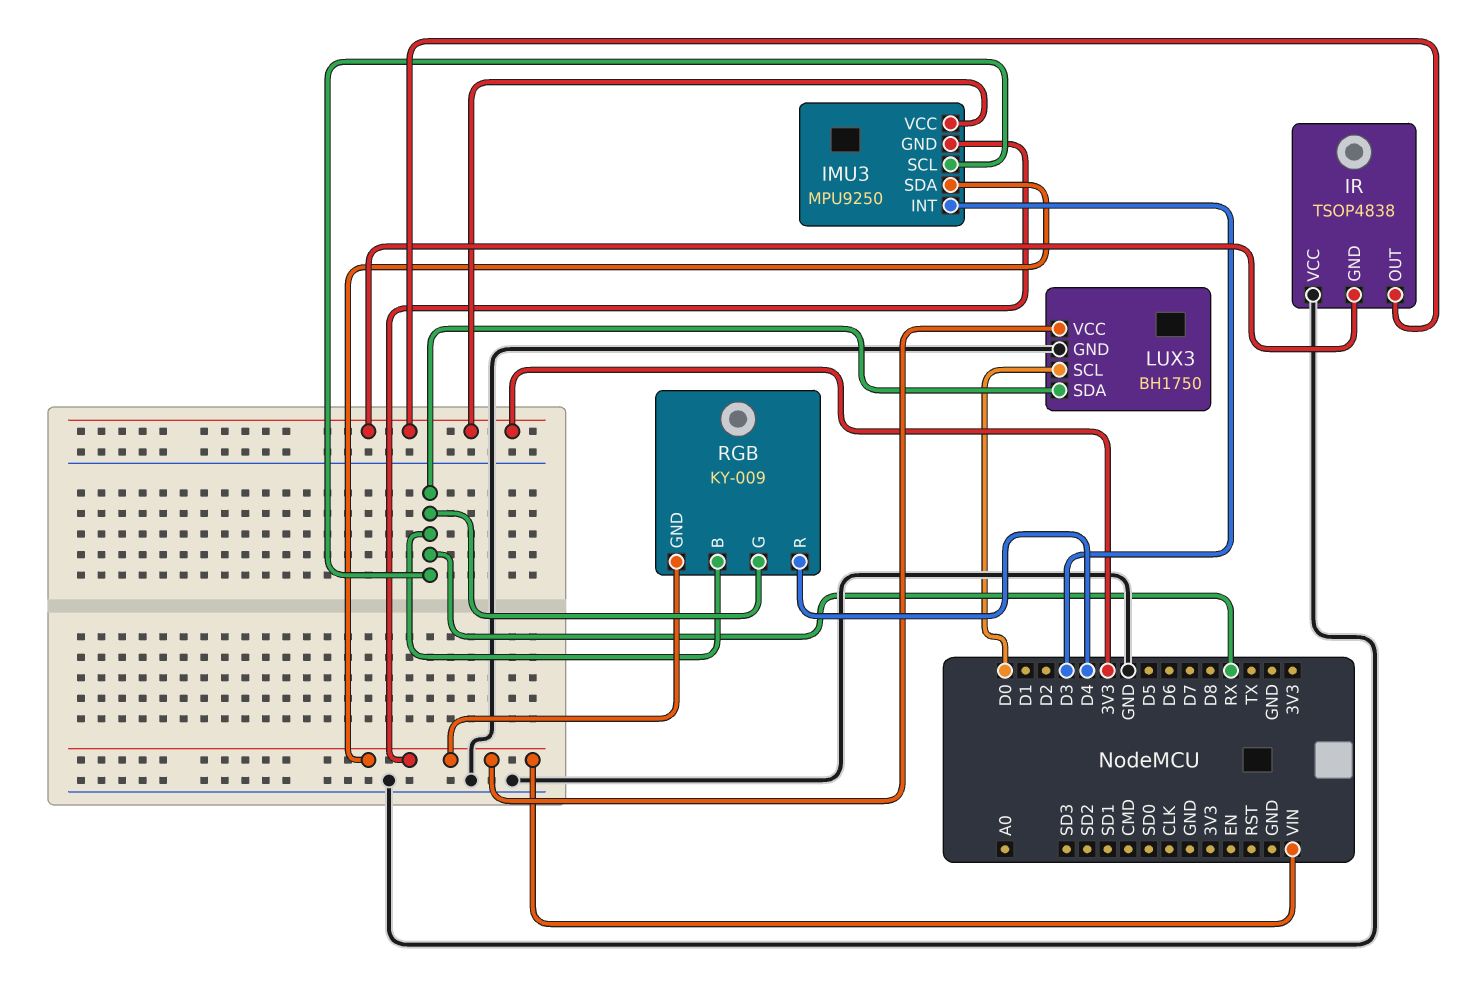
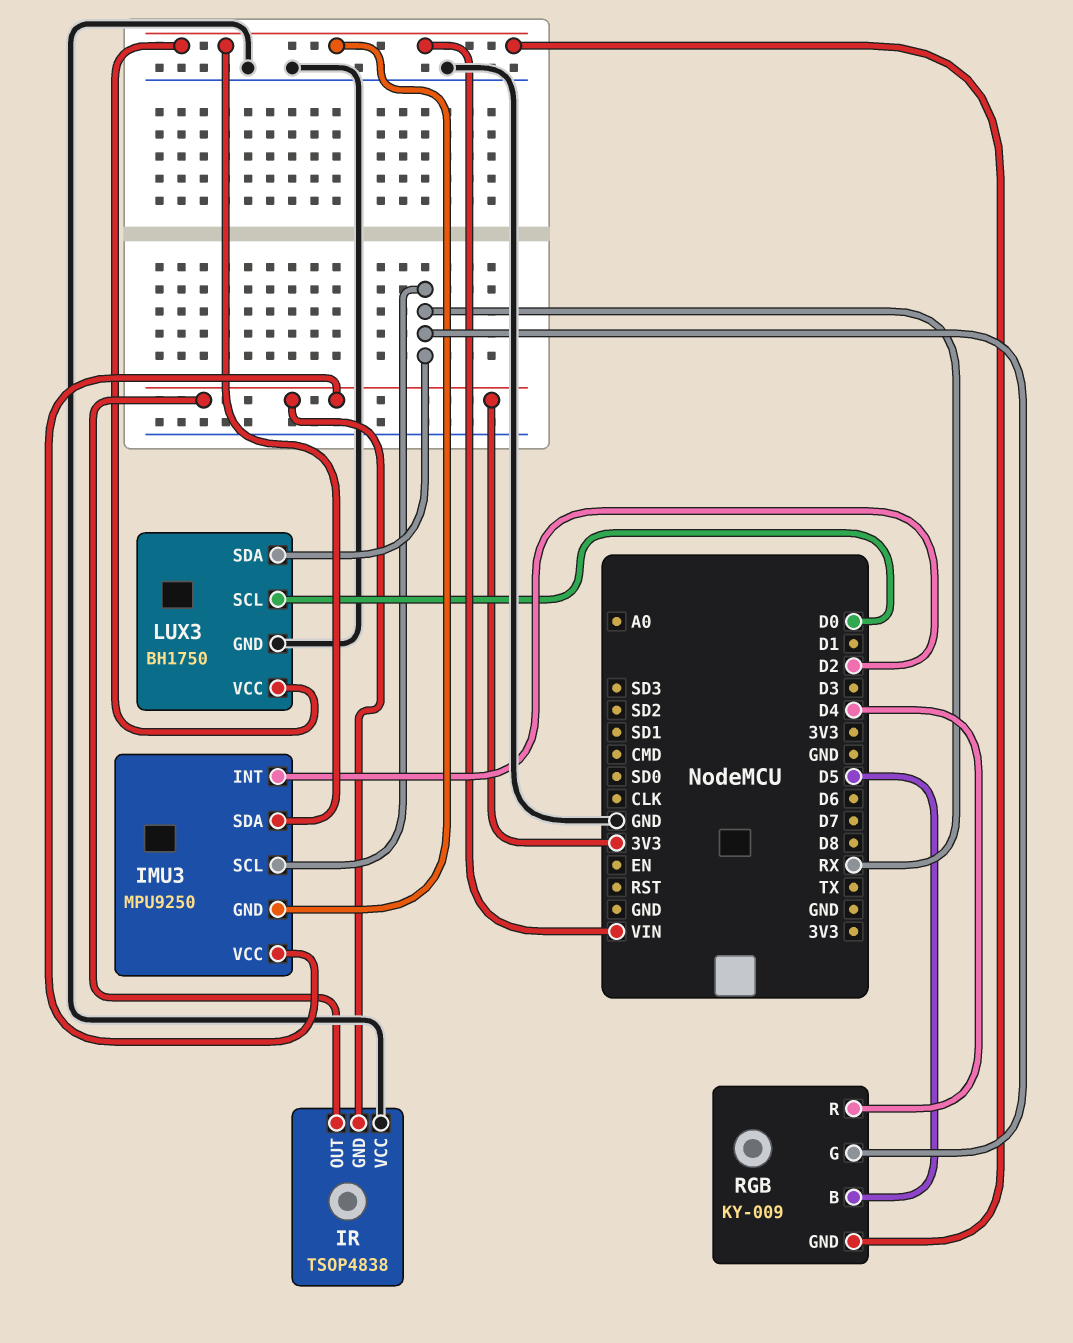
IMU3 pin INT: D3 -> D2
RGB pin B: RX -> D5

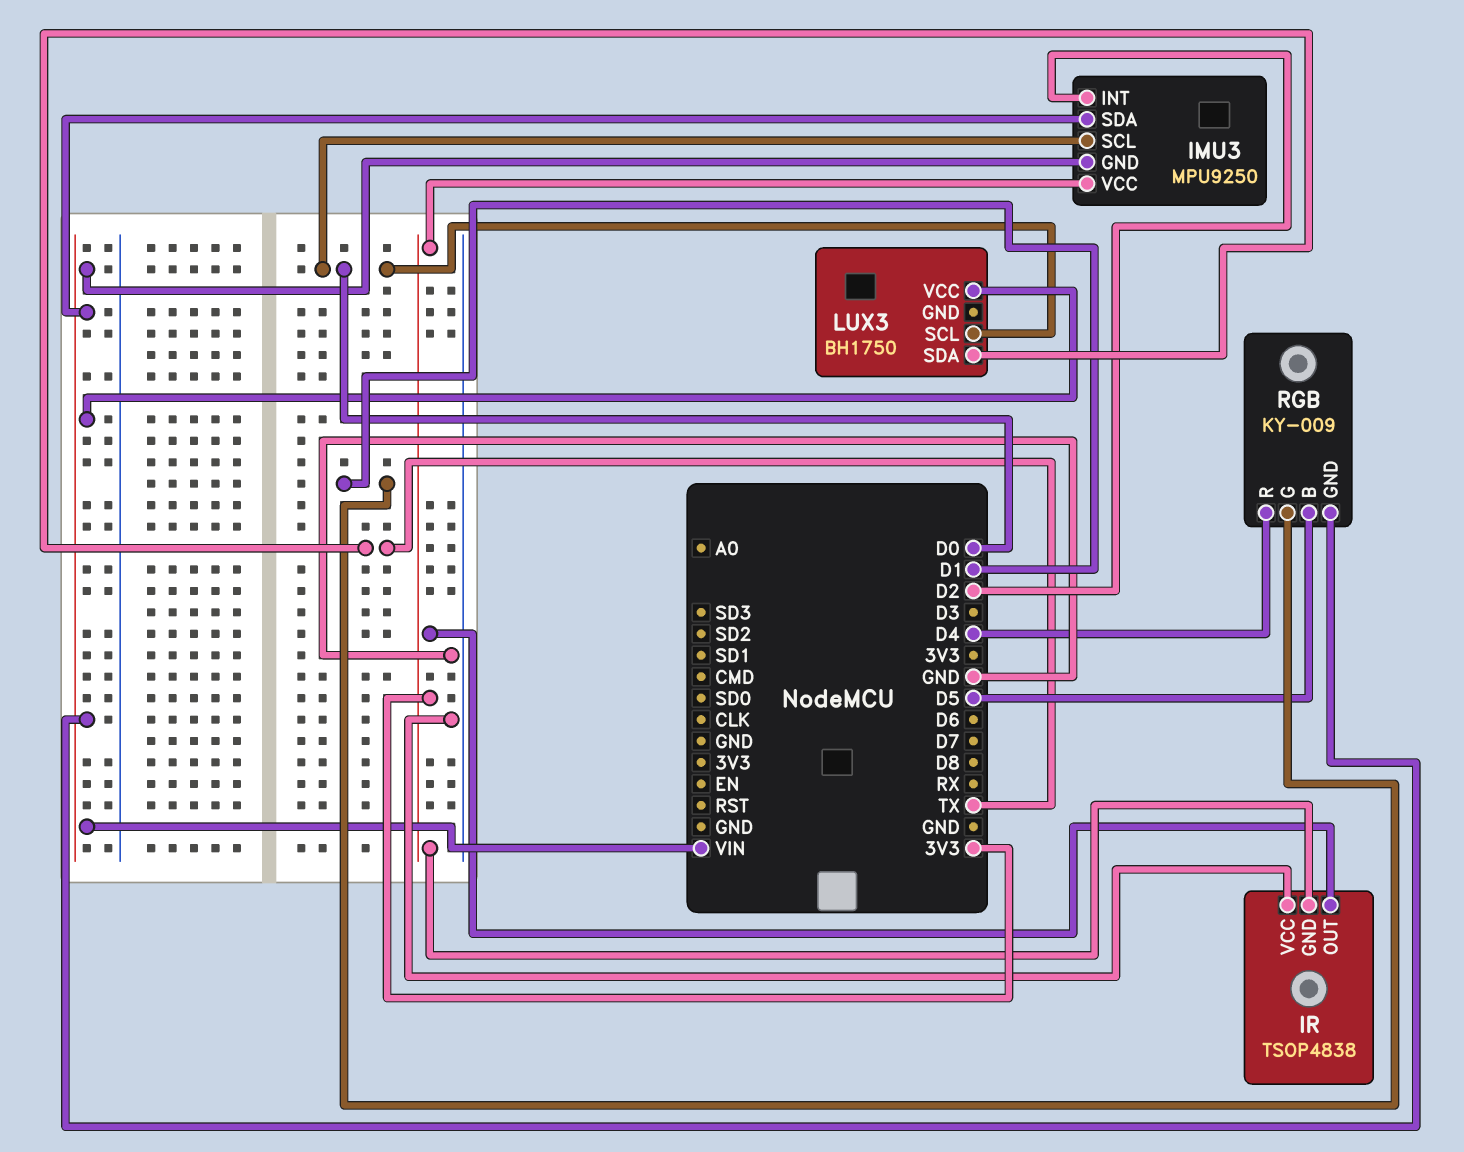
IMU3 pin SCL: RX -> D0
LUX3 pin GND: GND -> none
LUX3 pin SDA: RX -> TX
RGB pin G: RX -> D1

